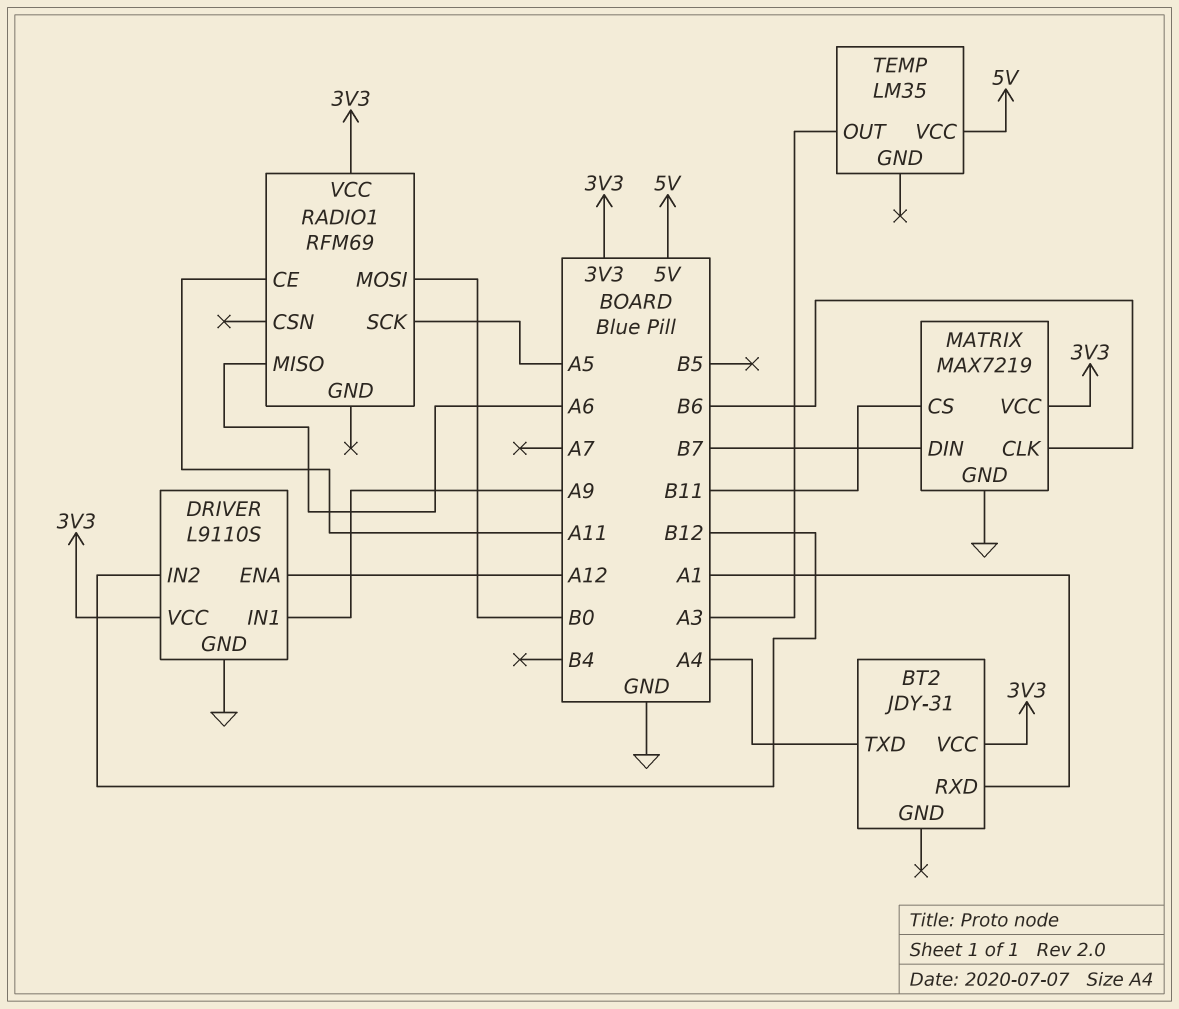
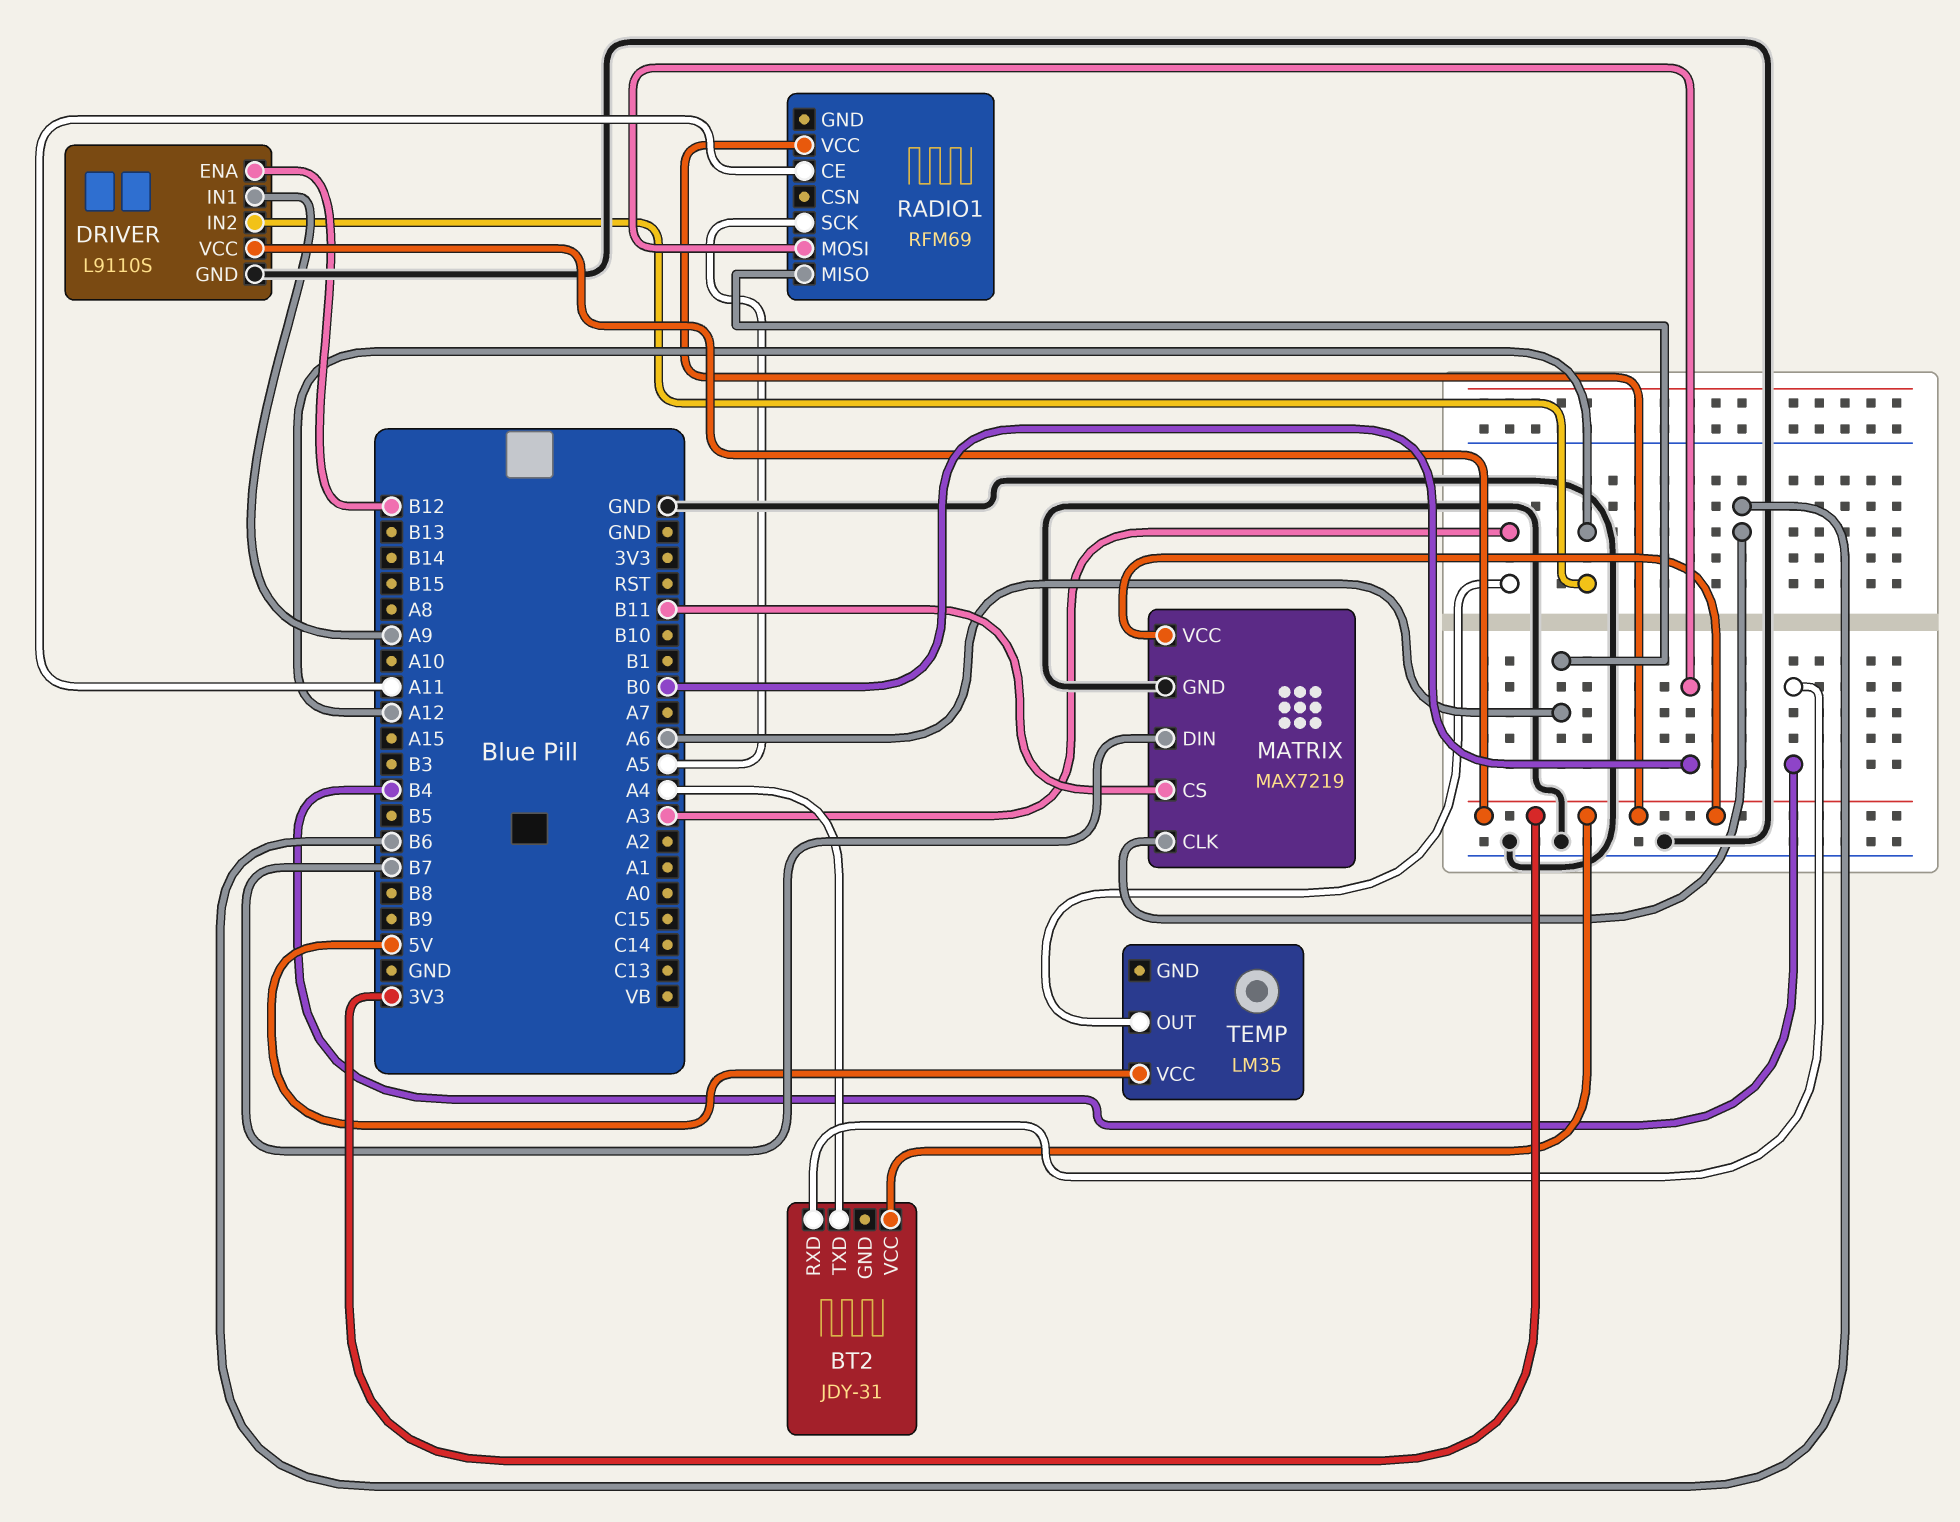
BT2 pin RXD: A1 -> B4
DRIVER pin ENA: A12 -> B12
DRIVER pin IN2: B12 -> A12

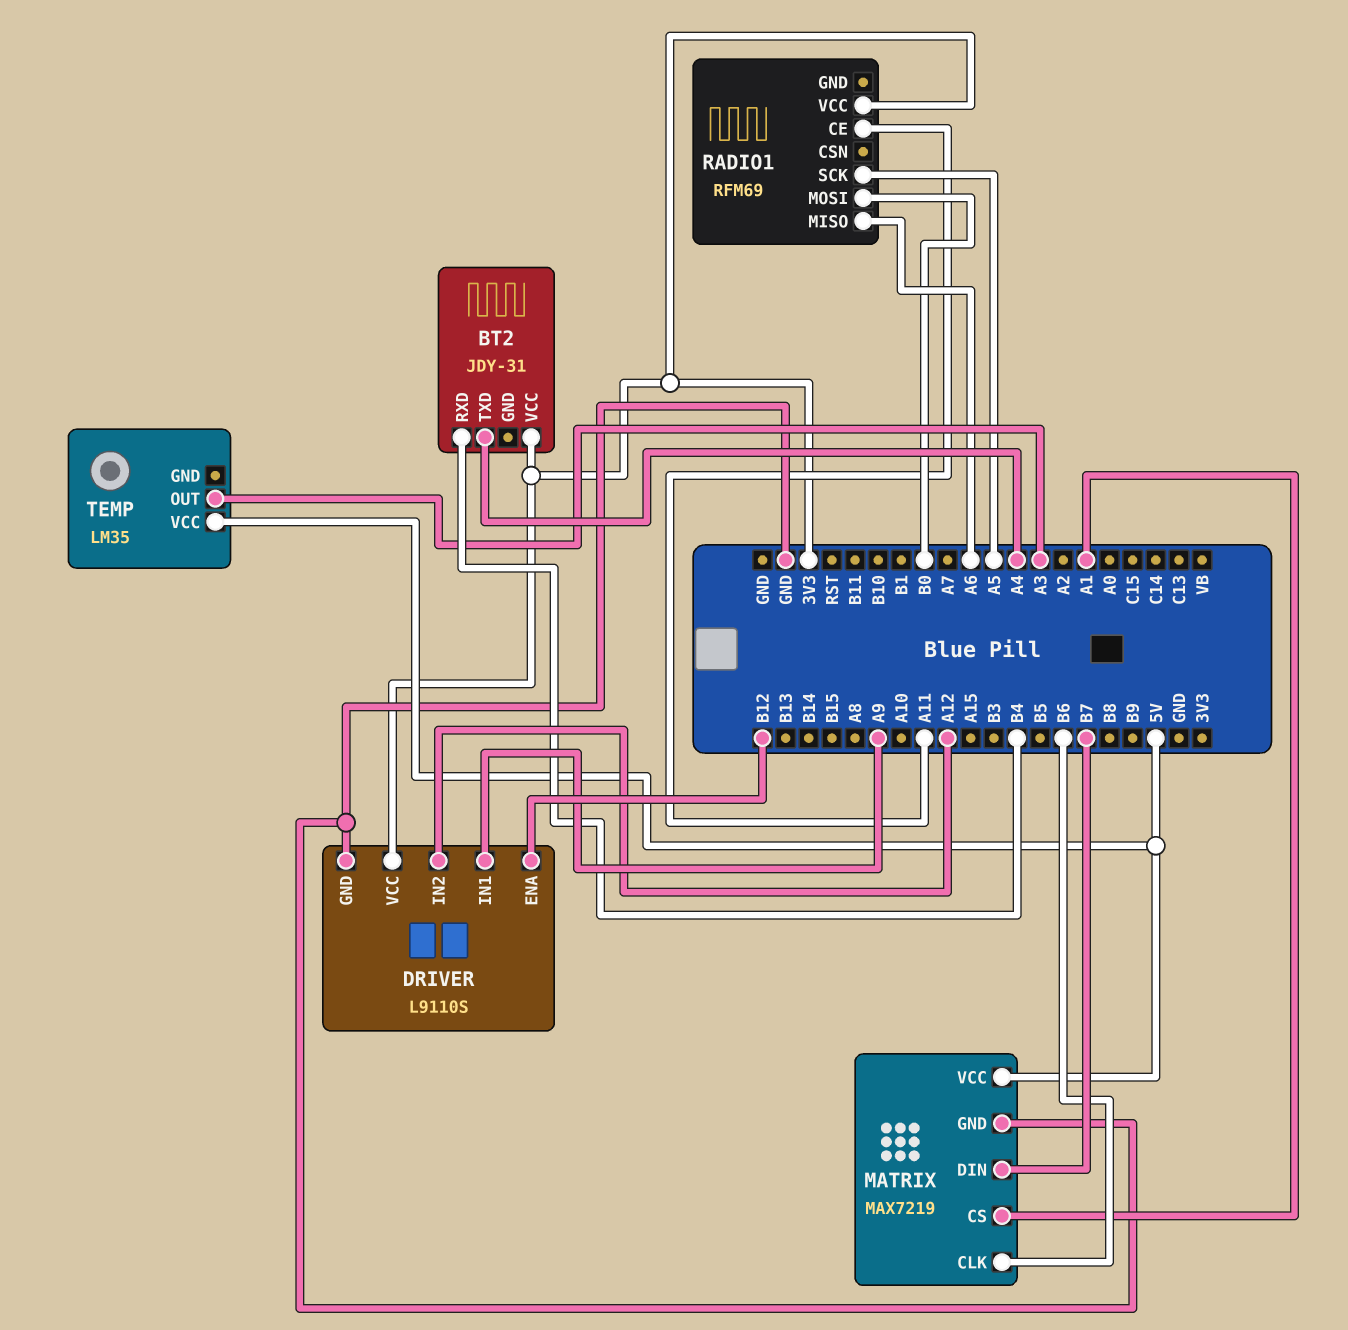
MATRIX pin CS: B11 -> A1
MATRIX pin VCC: 3V3 -> 5V

